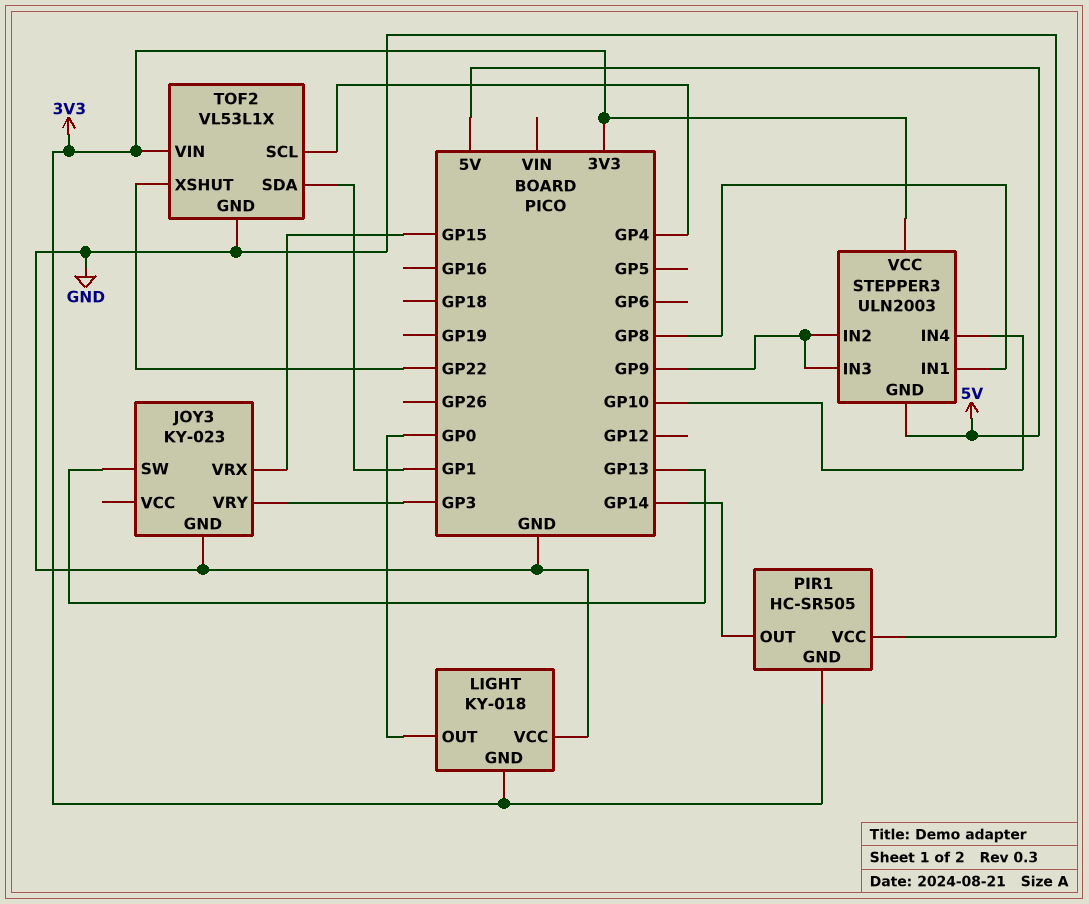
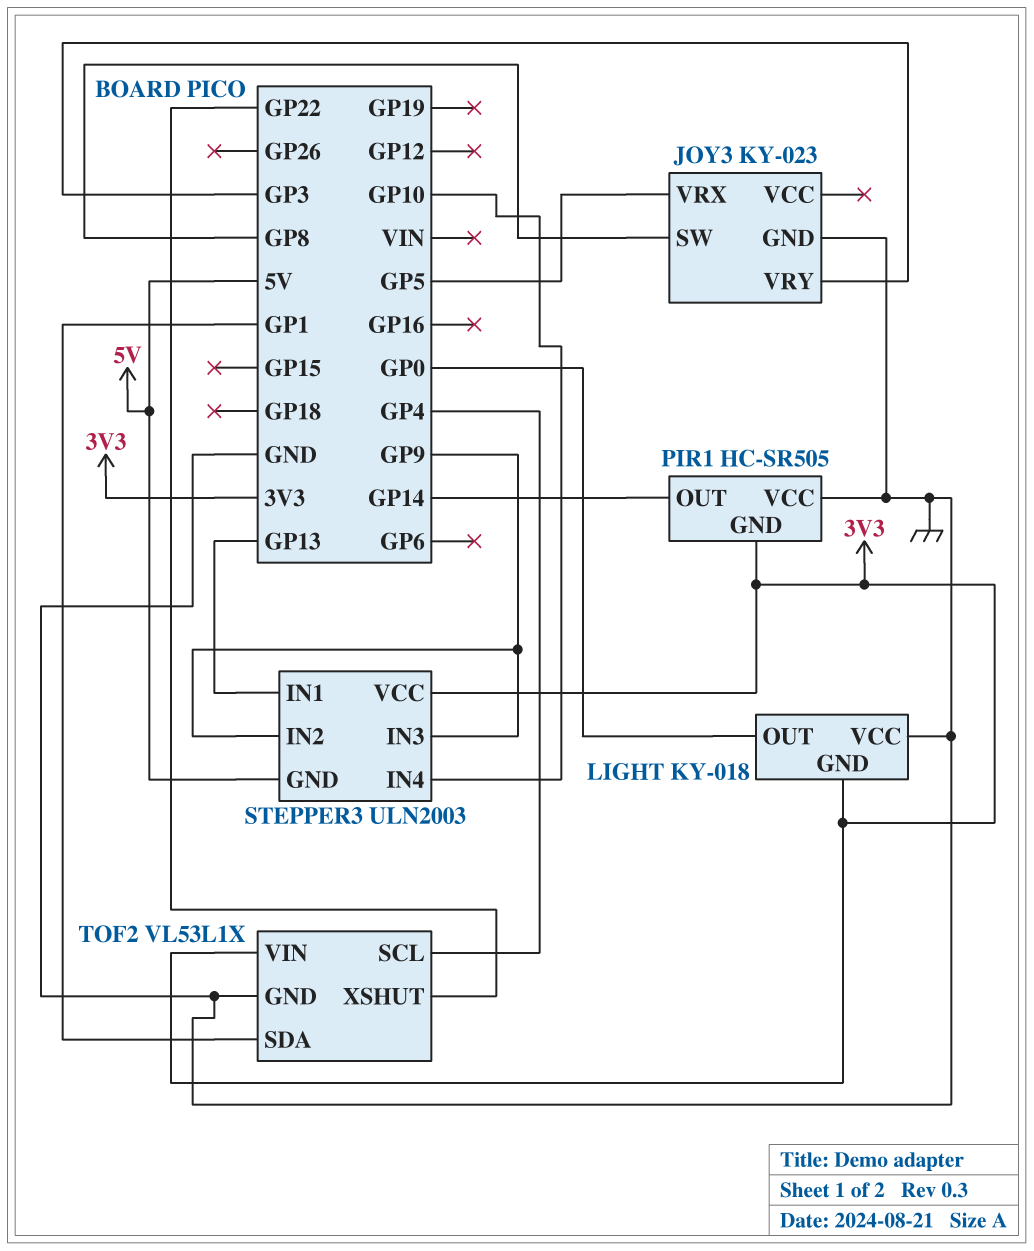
JOY3 pin SW: GP13 -> GP8
JOY3 pin VRX: GP15 -> GP5
STEPPER3 pin IN1: GP8 -> GP13

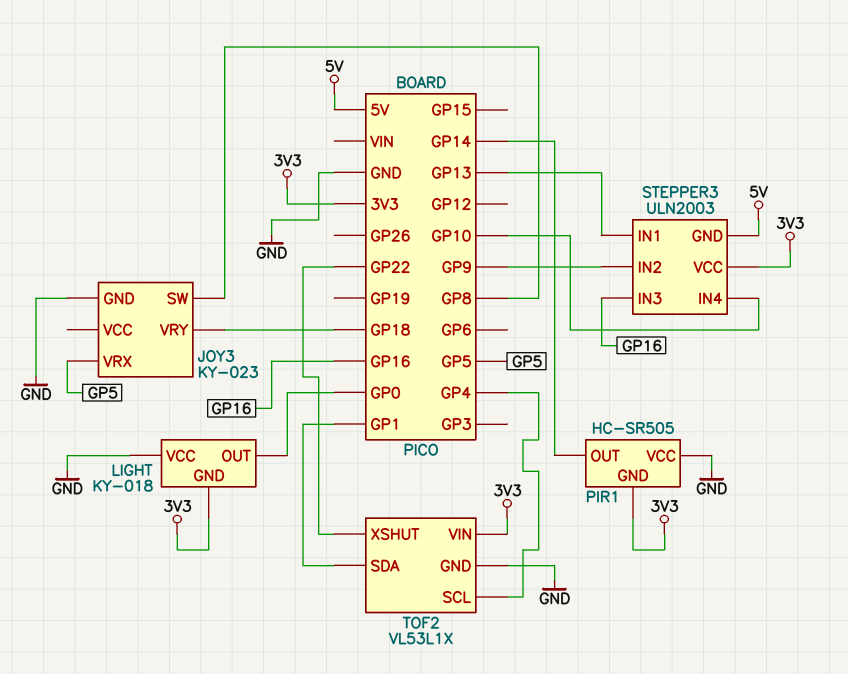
JOY3 pin VRY: GP3 -> GP18
STEPPER3 pin IN3: GP9 -> GP16

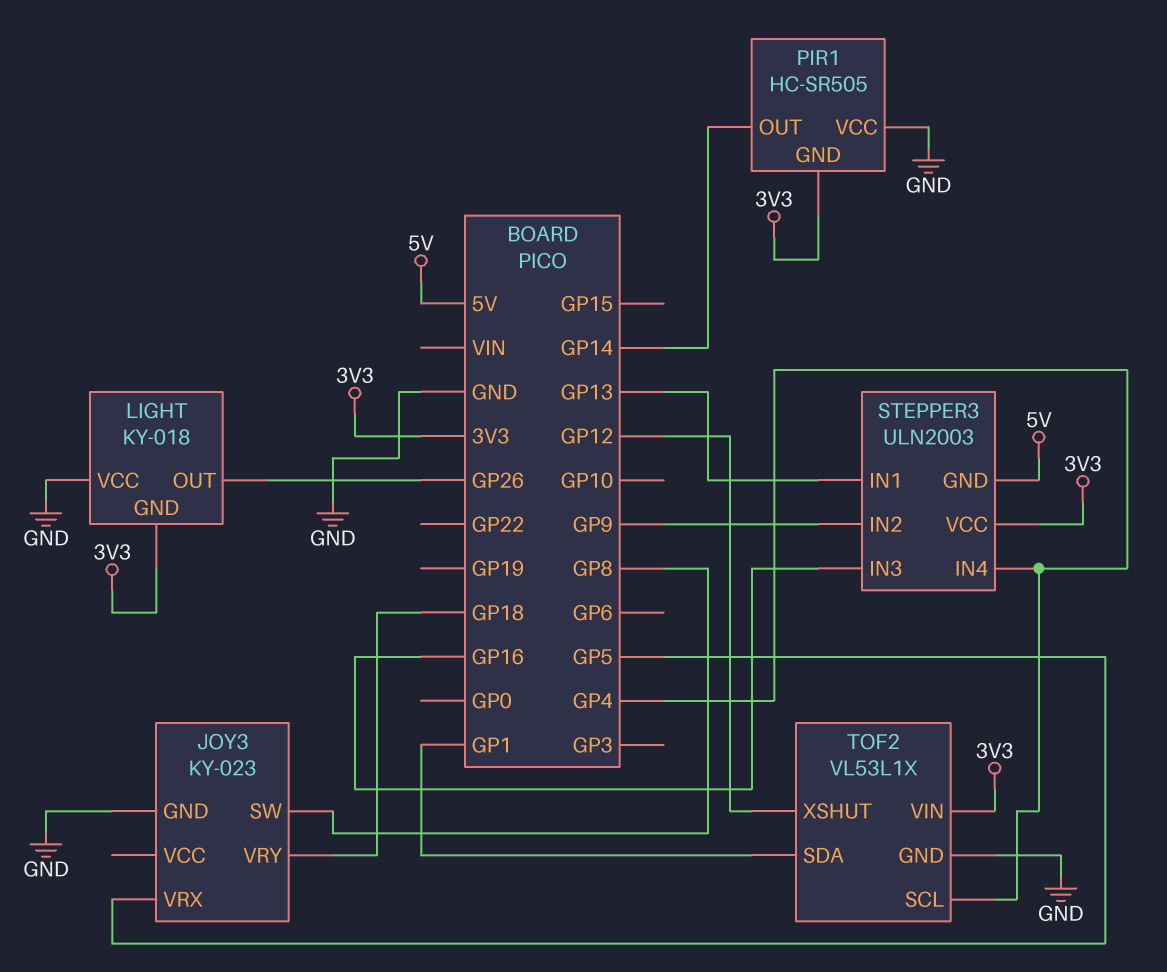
LIGHT pin OUT: GP0 -> GP26
STEPPER3 pin IN4: GP10 -> GP4
TOF2 pin XSHUT: GP22 -> GP12

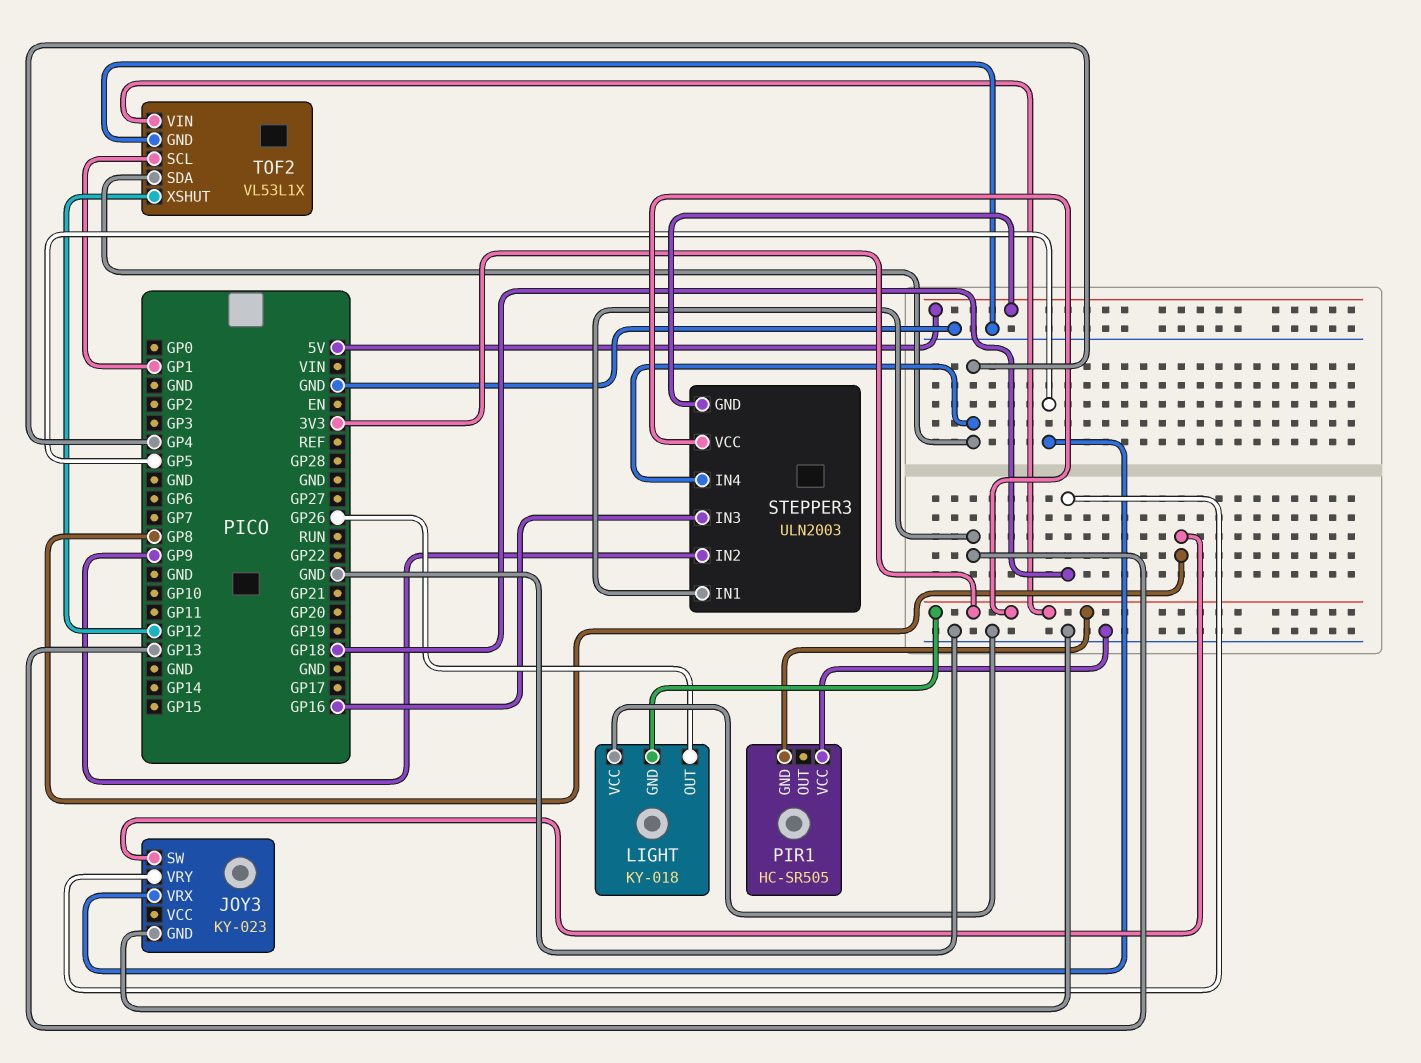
PIR1 pin OUT: GP14 -> none
TOF2 pin SCL: GP4 -> GP1
TOF2 pin SDA: GP1 -> GP4

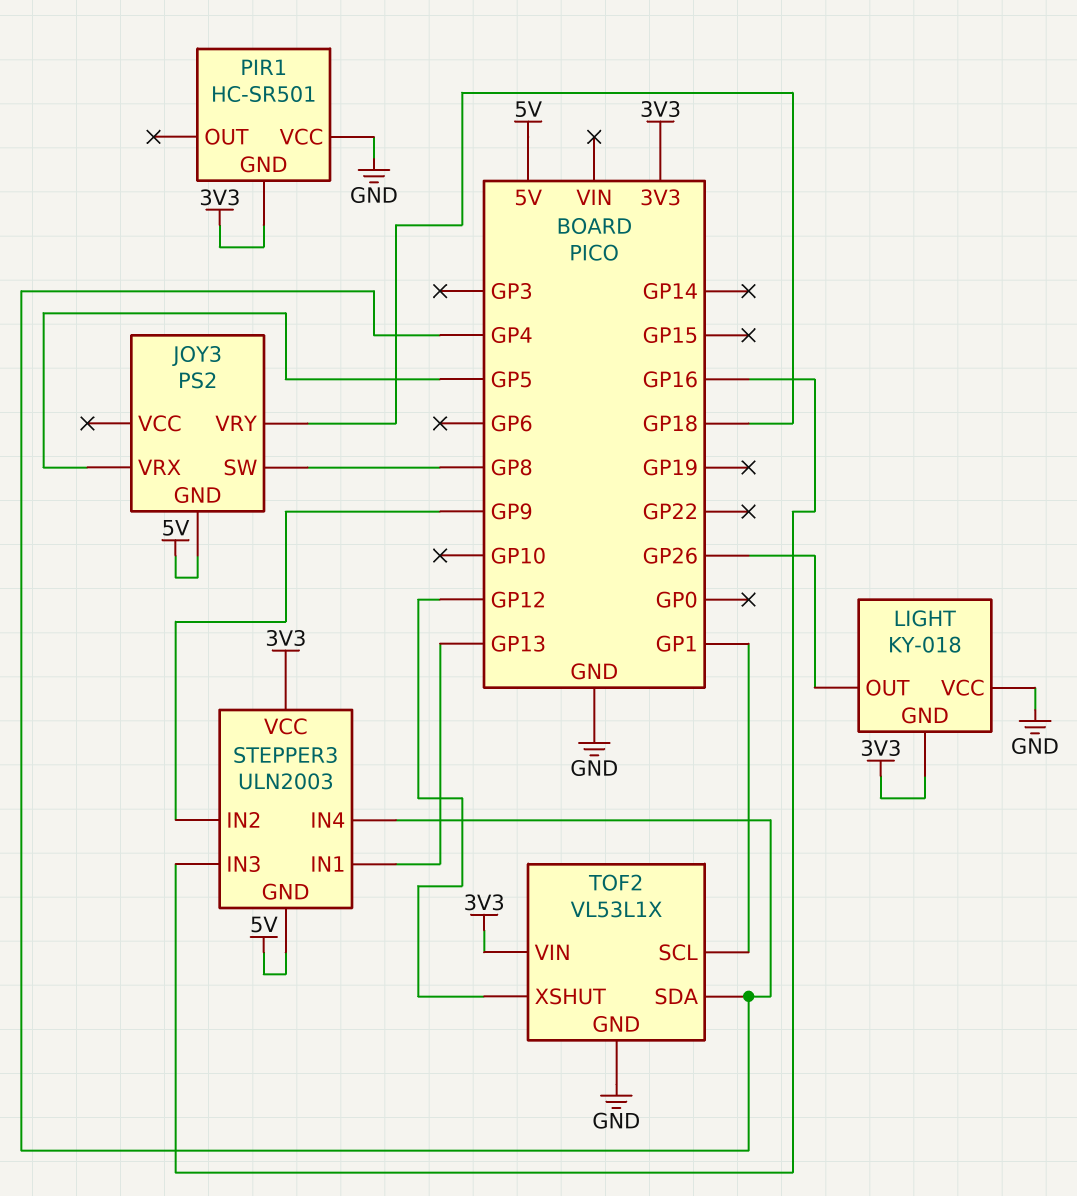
JOY3: KY-023 -> PS2
JOY3 pin GND: GND -> 5V
PIR1: HC-SR505 -> HC-SR501

